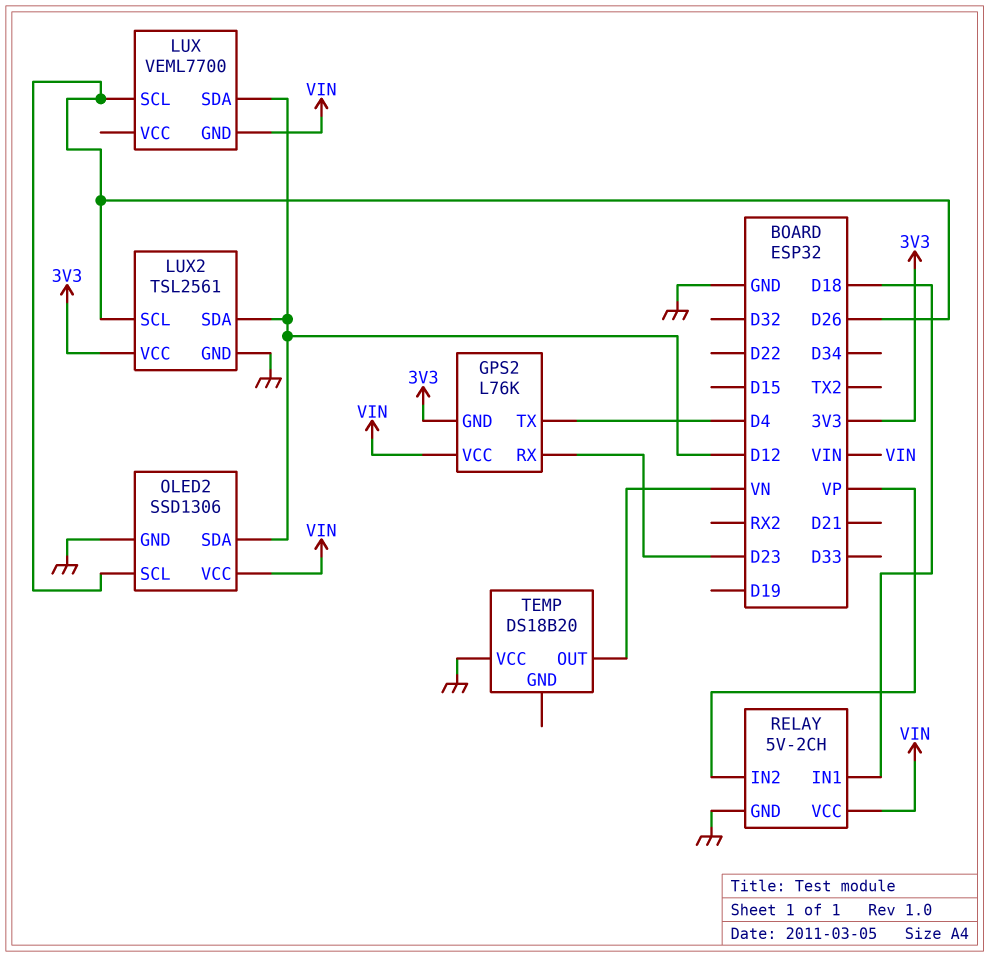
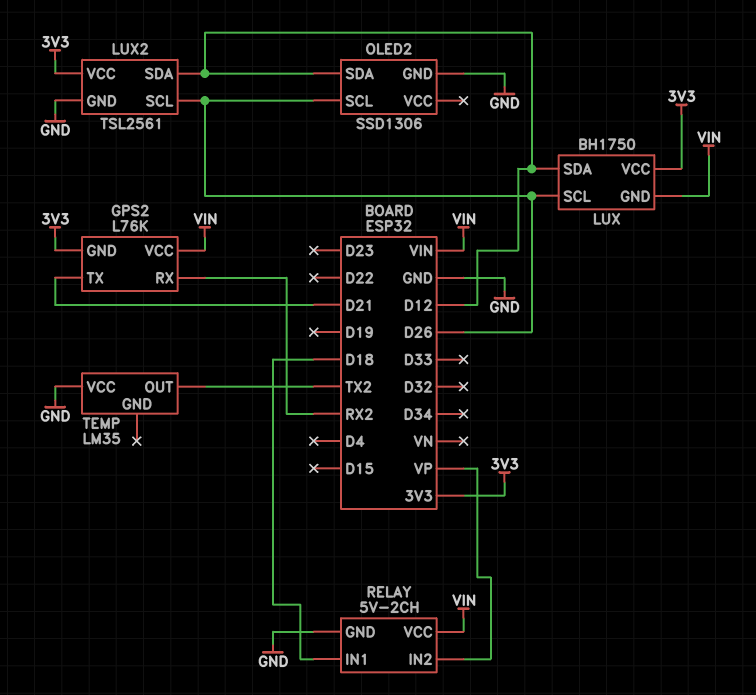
GPS2 pin RX: D23 -> RX2
GPS2 pin TX: D4 -> D21
LUX: VEML7700 -> BH1750
LUX pin VCC: none -> 3V3
OLED2 pin VCC: VIN -> none
TEMP: DS18B20 -> LM35
TEMP pin OUT: VN -> TX2

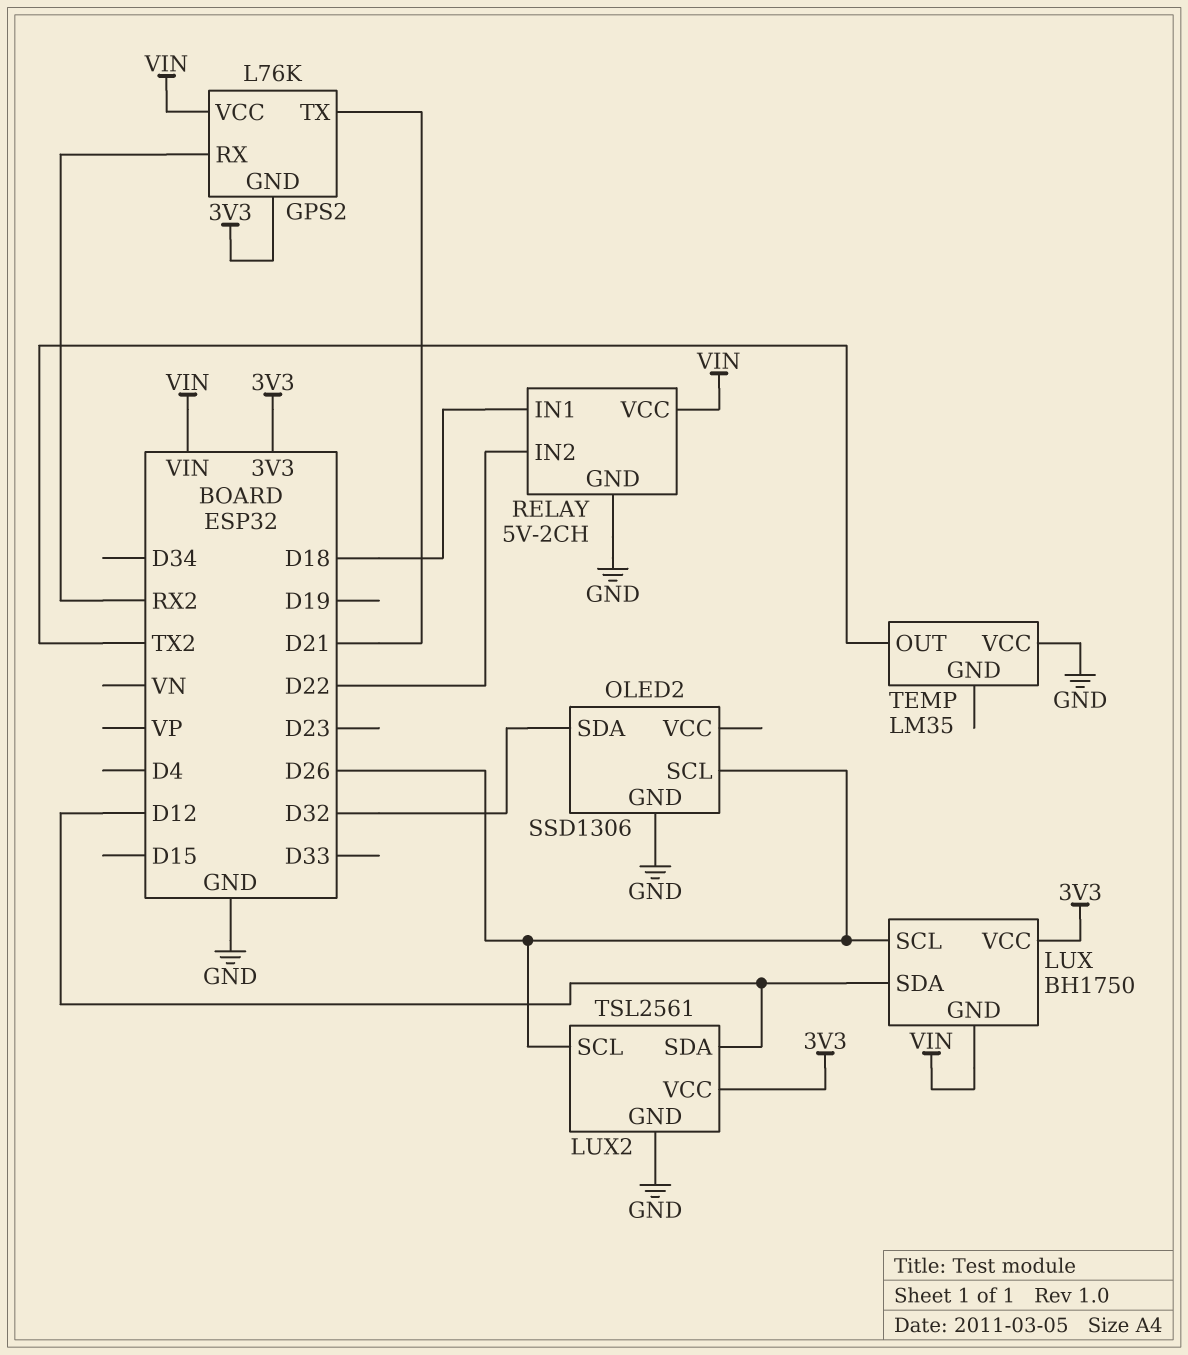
OLED2 pin SDA: D12 -> D32
RELAY pin IN2: VP -> D22

